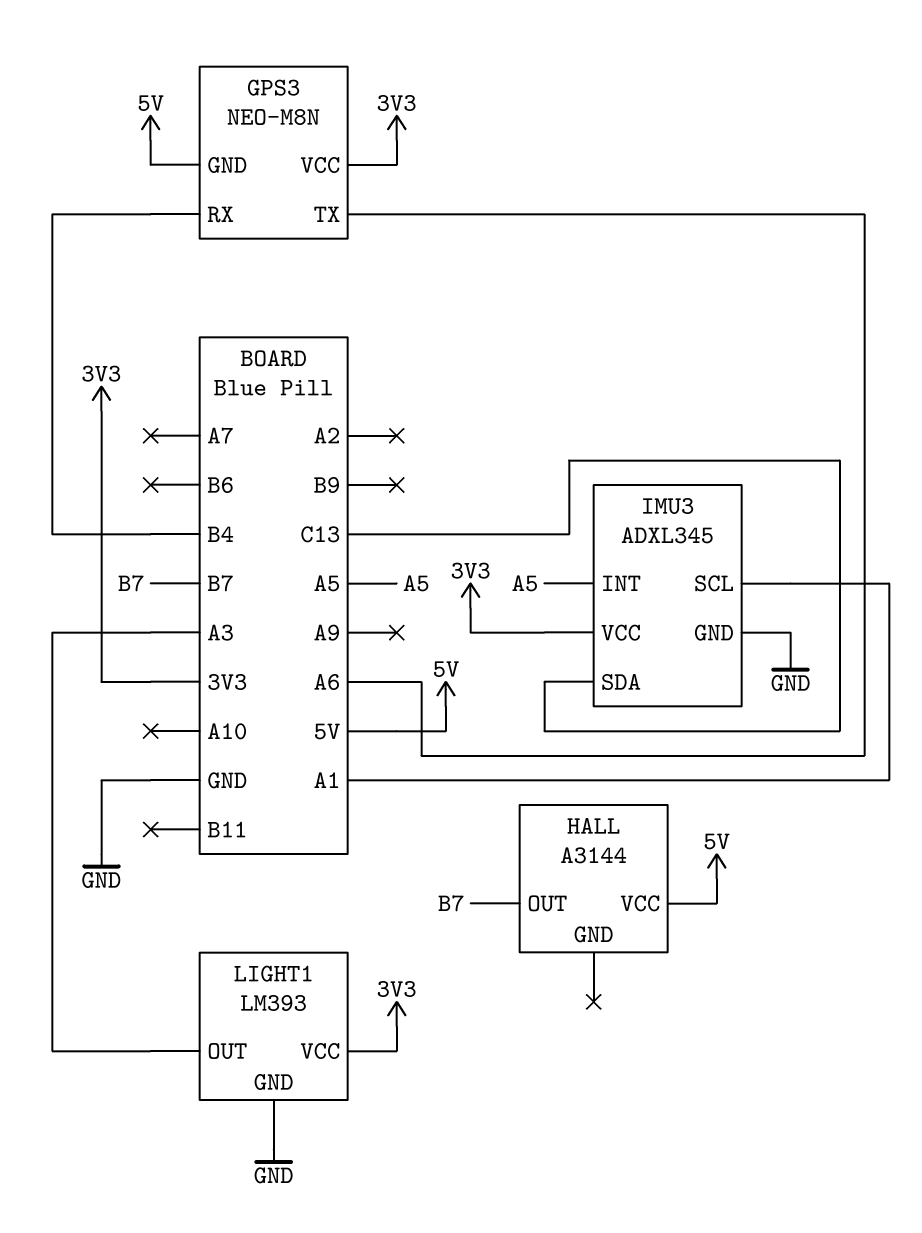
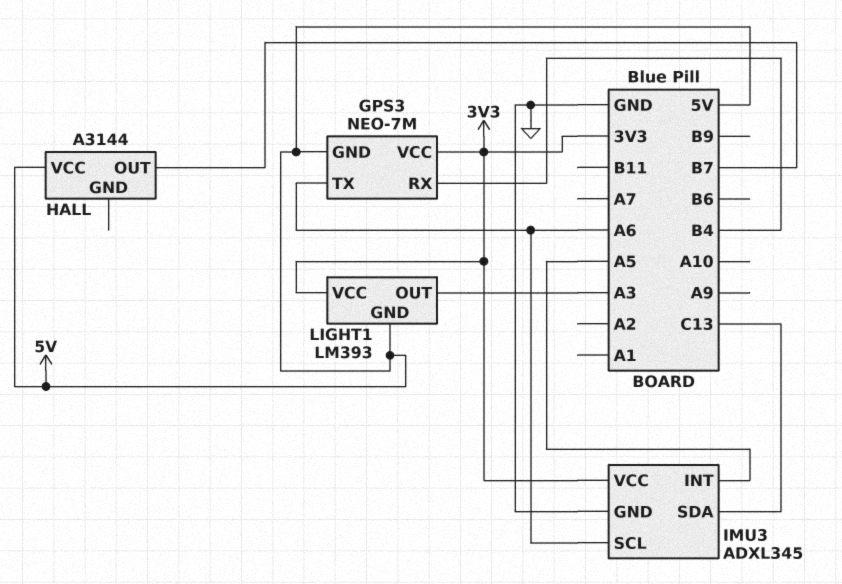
GPS3: NEO-M8N -> NEO-7M
IMU3 pin SCL: A1 -> A6
LIGHT1 pin GND: GND -> 5V

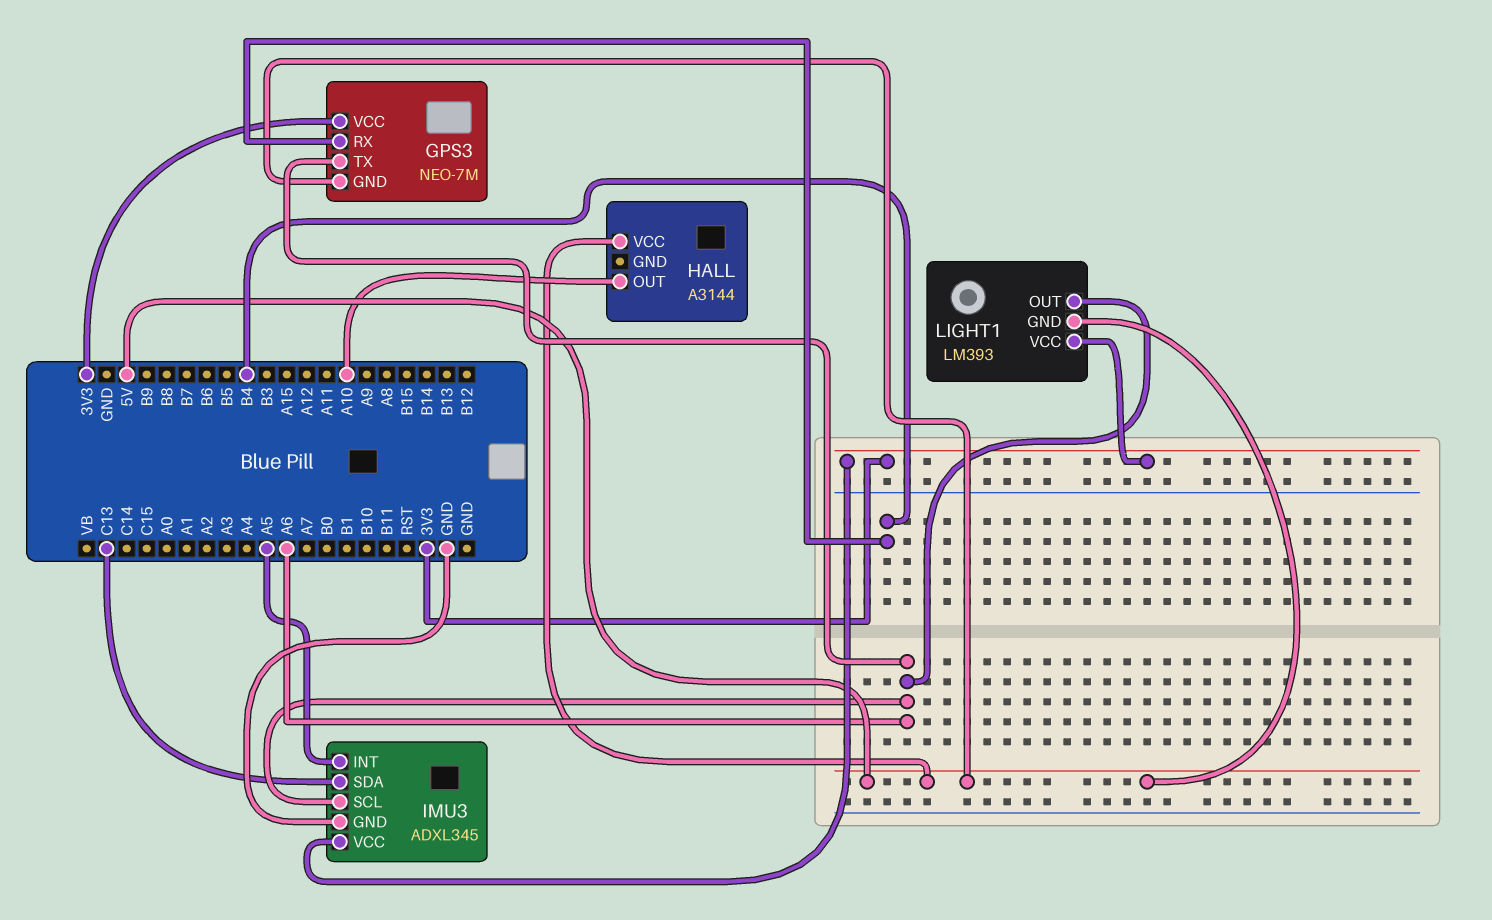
HALL pin OUT: B7 -> A10
LIGHT1 pin OUT: A3 -> A6

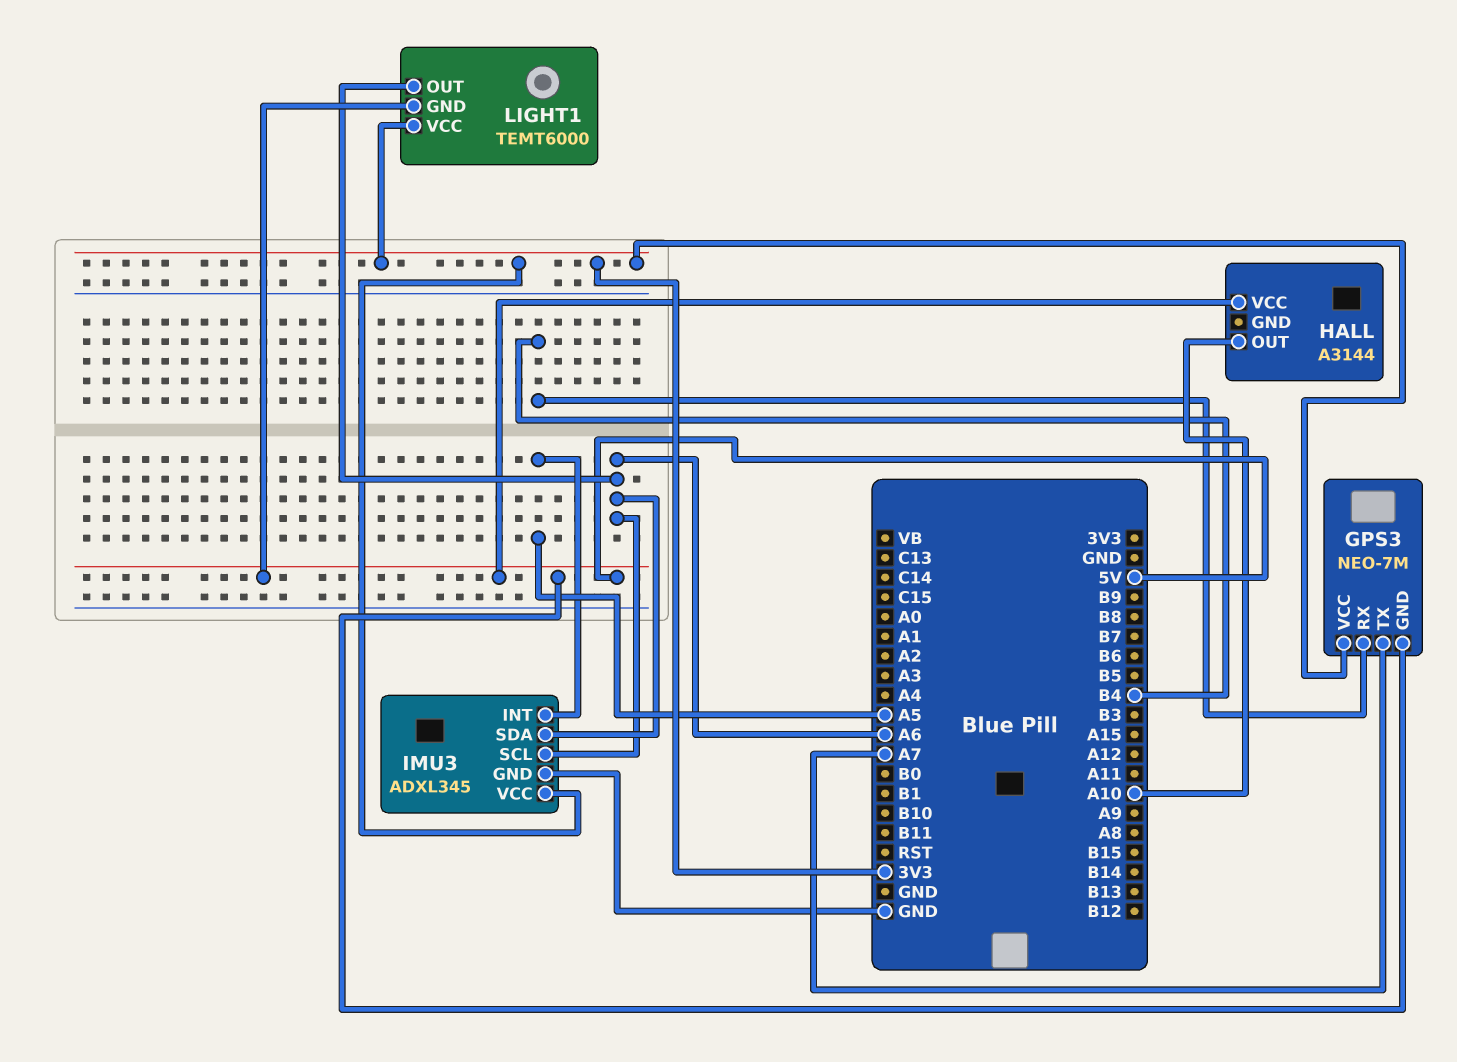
GPS3 pin TX: A6 -> A7
IMU3 pin SDA: C13 -> A6
LIGHT1: LM393 -> TEMT6000

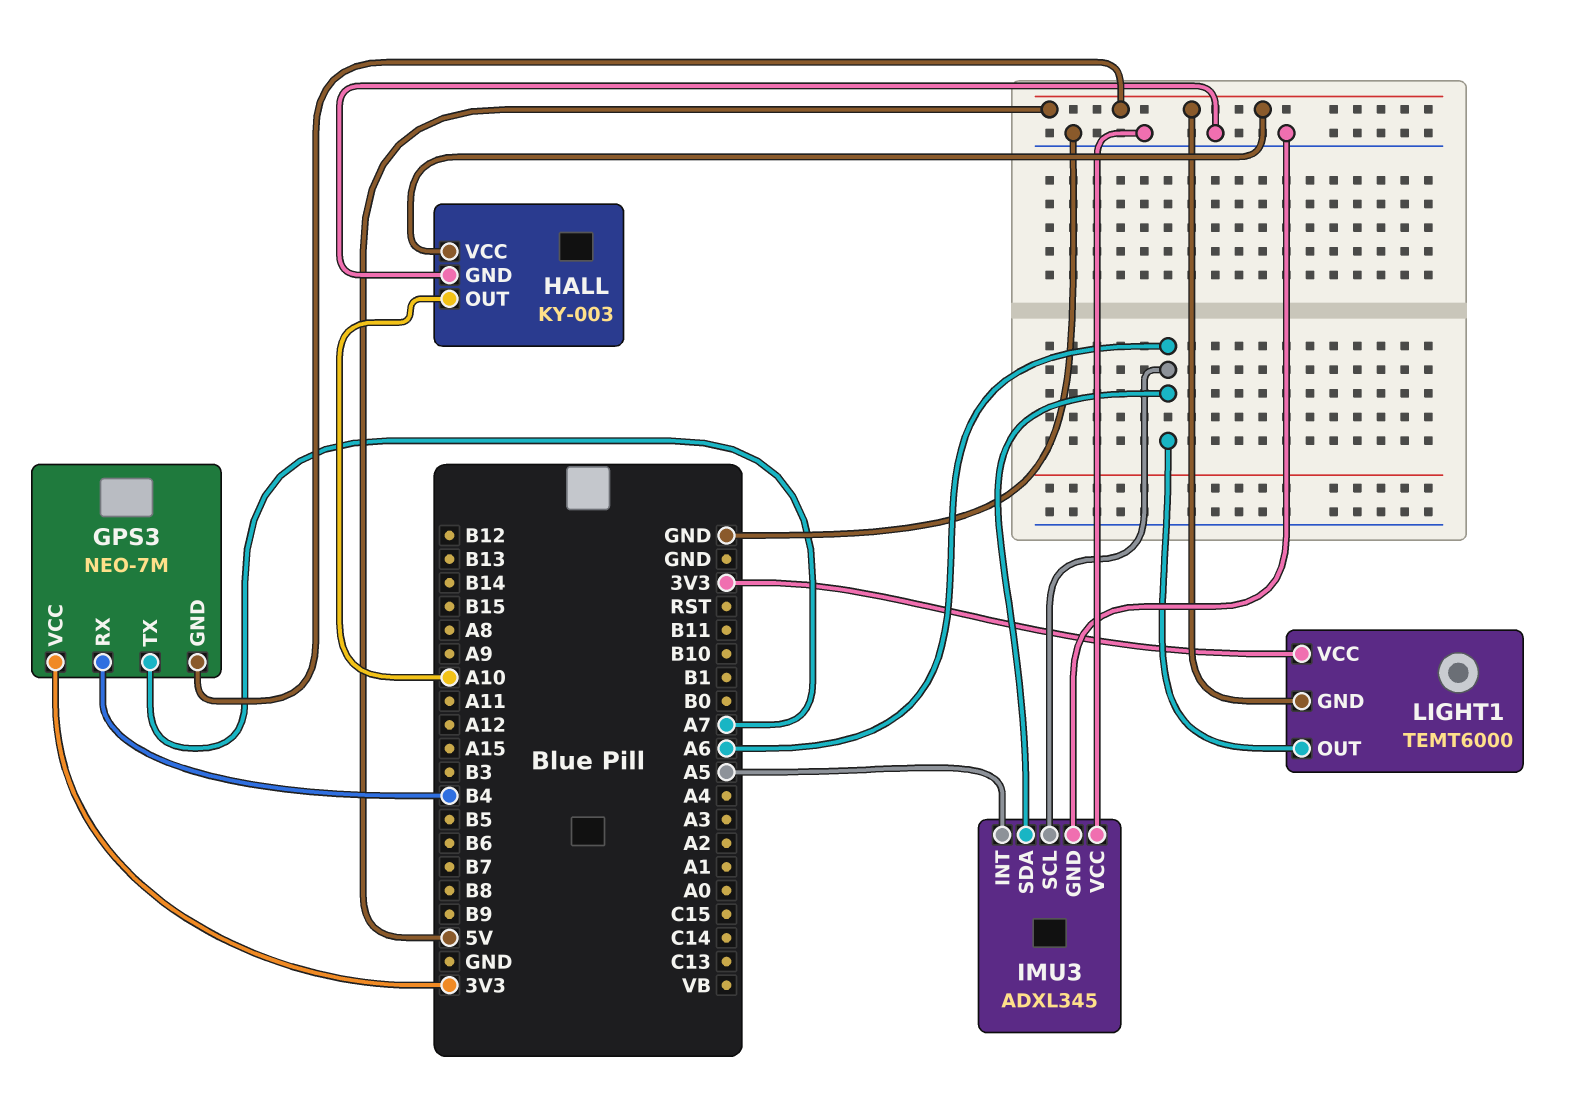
HALL: A3144 -> KY-003
HALL pin GND: none -> GND
IMU3 pin VCC: 3V3 -> GND

